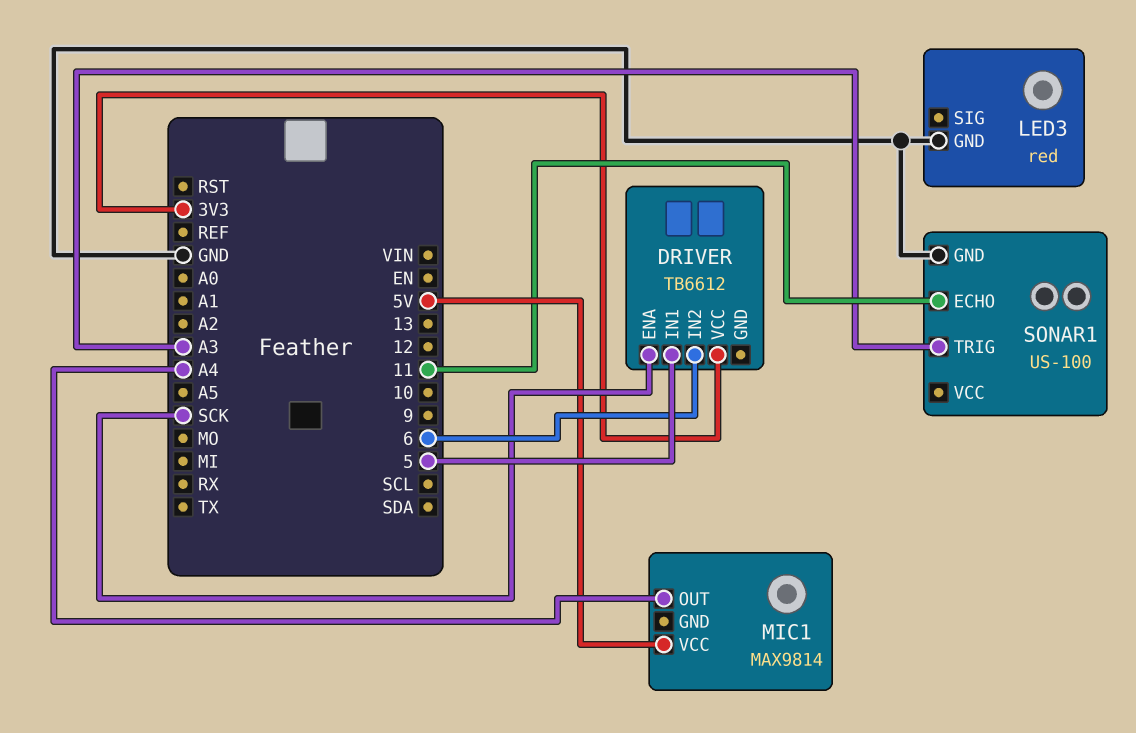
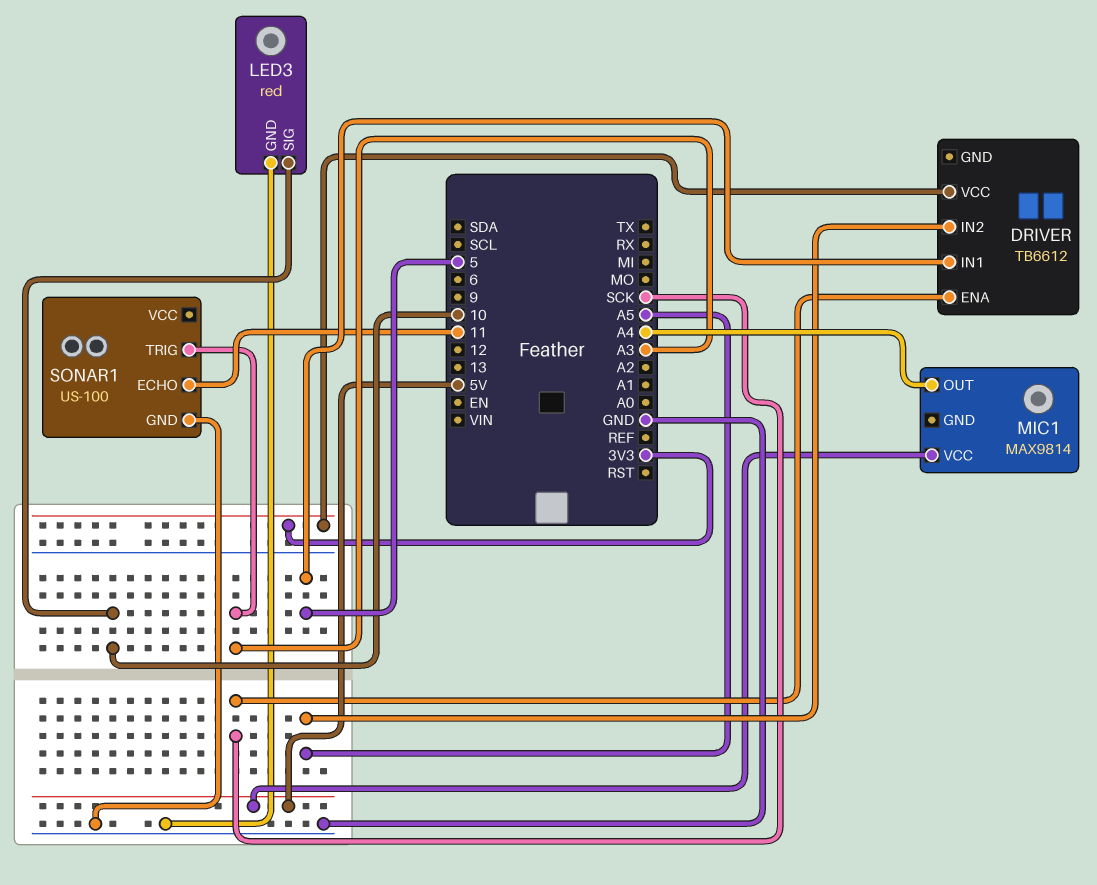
DRIVER pin IN2: 6 -> A5
LED3 pin SIG: none -> 10

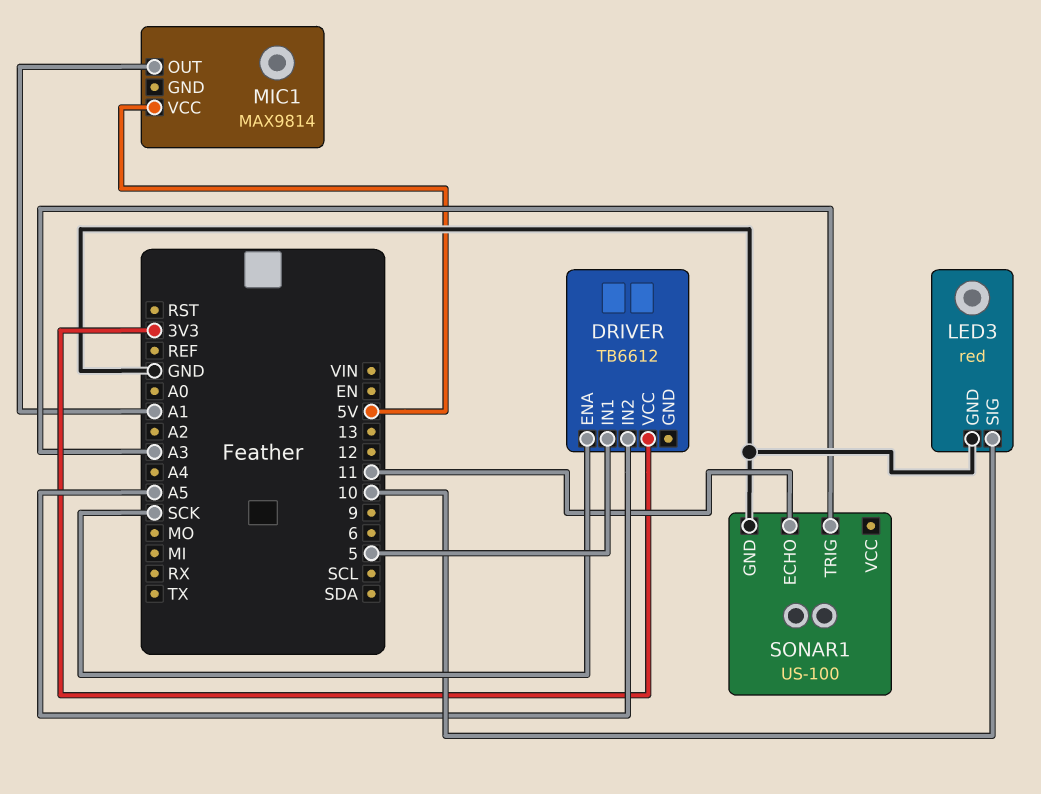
MIC1 pin OUT: A4 -> A1

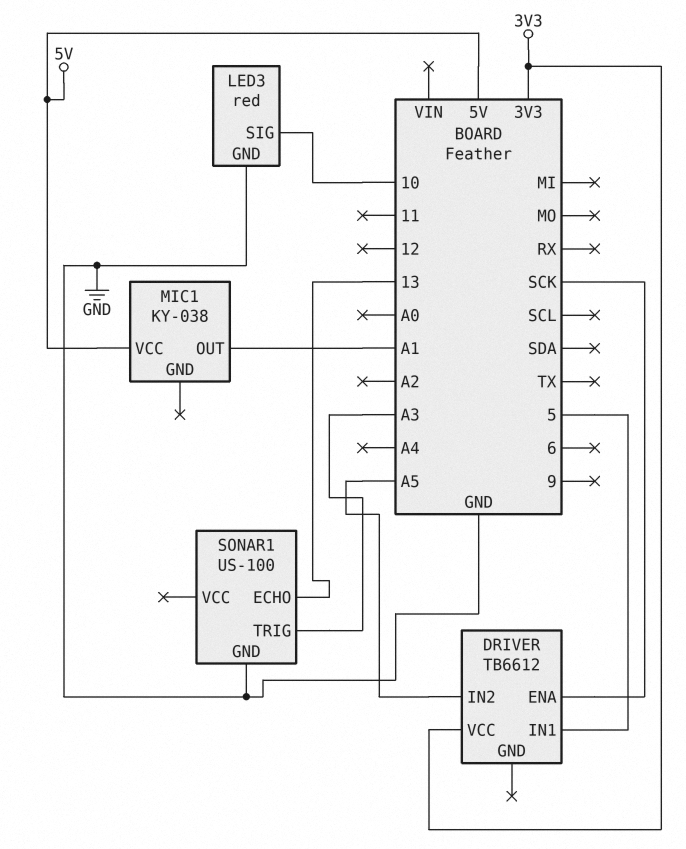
MIC1: MAX9814 -> KY-038
SONAR1 pin ECHO: 11 -> 13

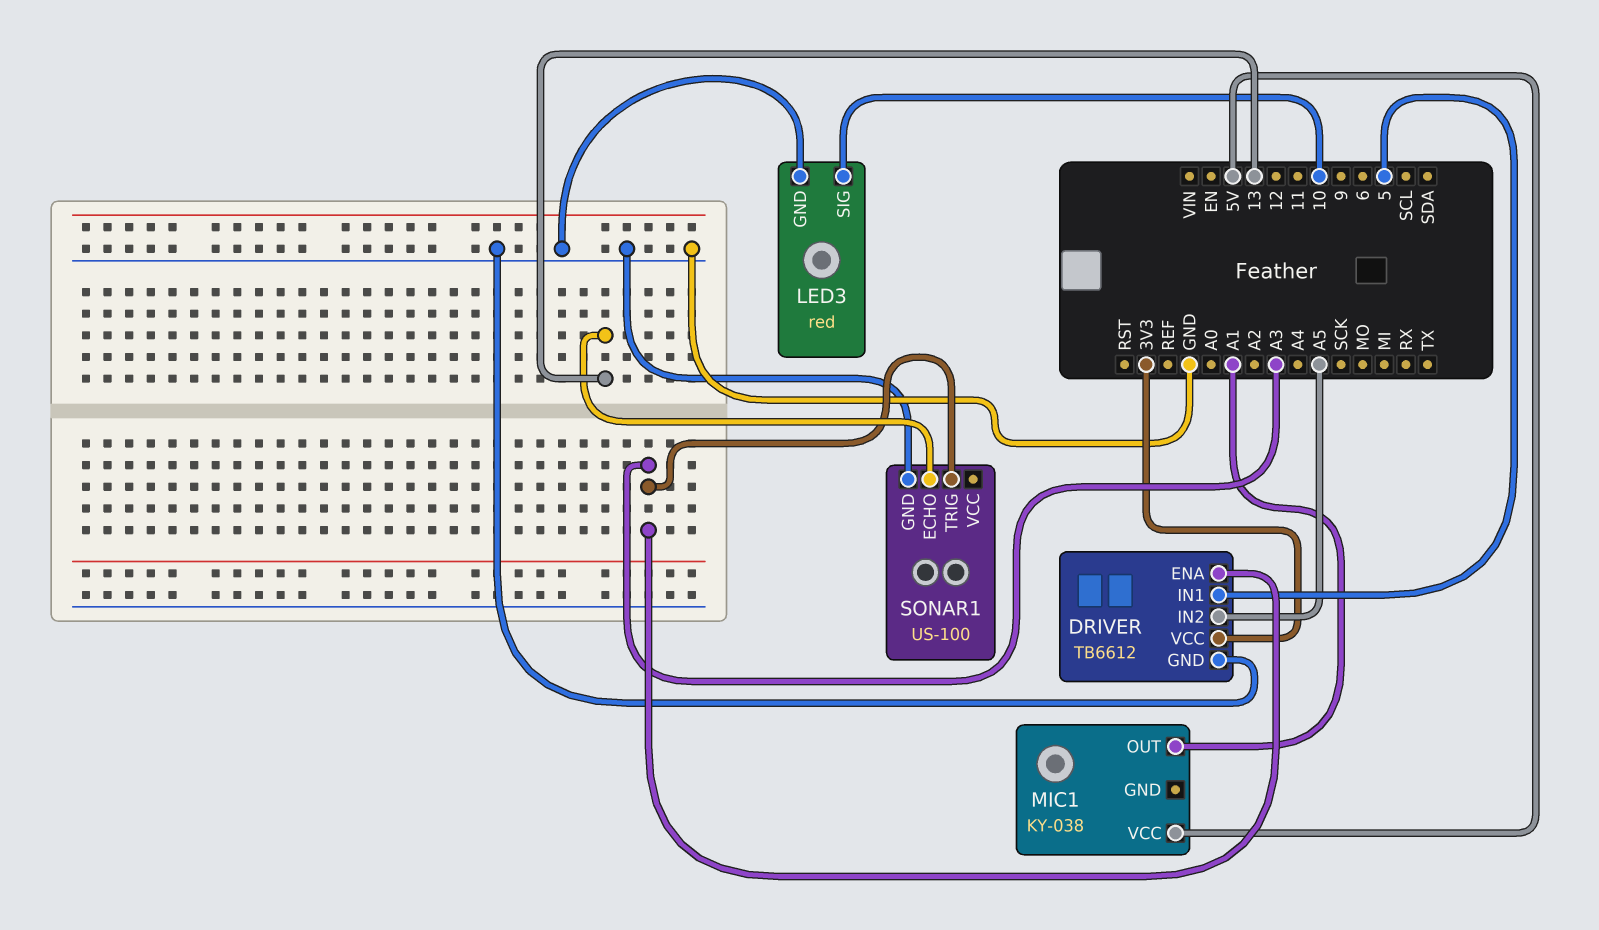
DRIVER pin ENA: SCK -> A3
DRIVER pin GND: none -> GND

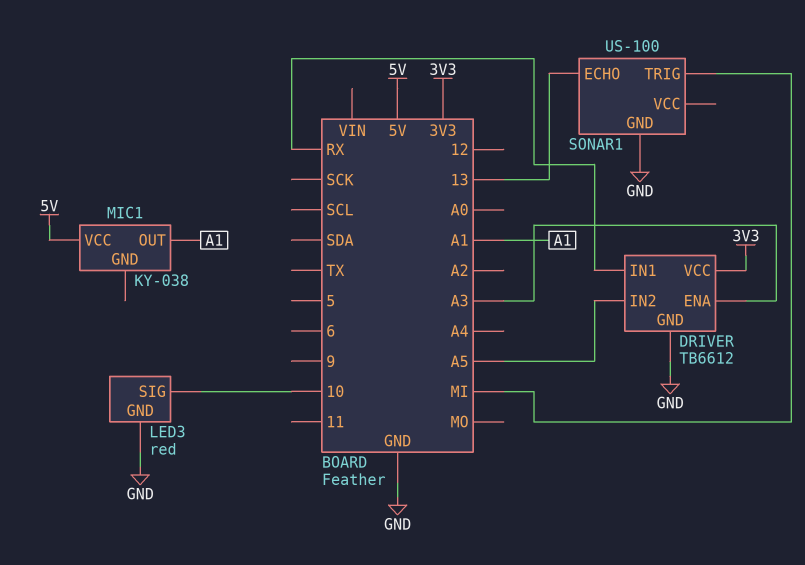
DRIVER pin IN1: 5 -> RX
SONAR1 pin TRIG: A3 -> MI

